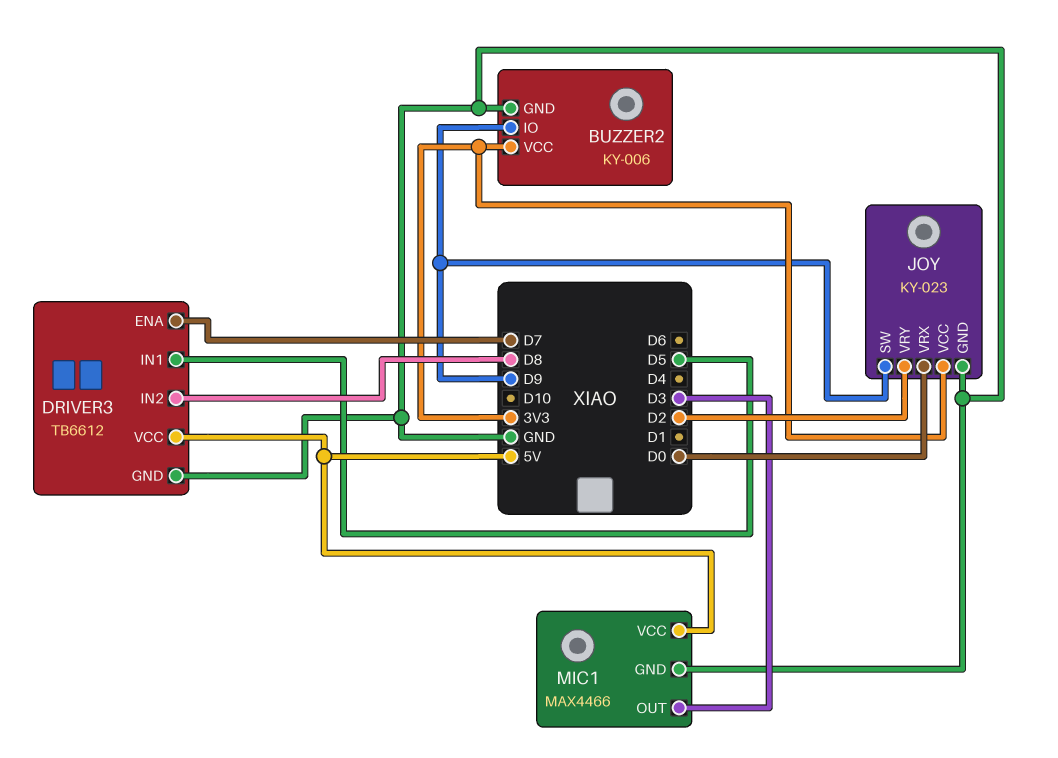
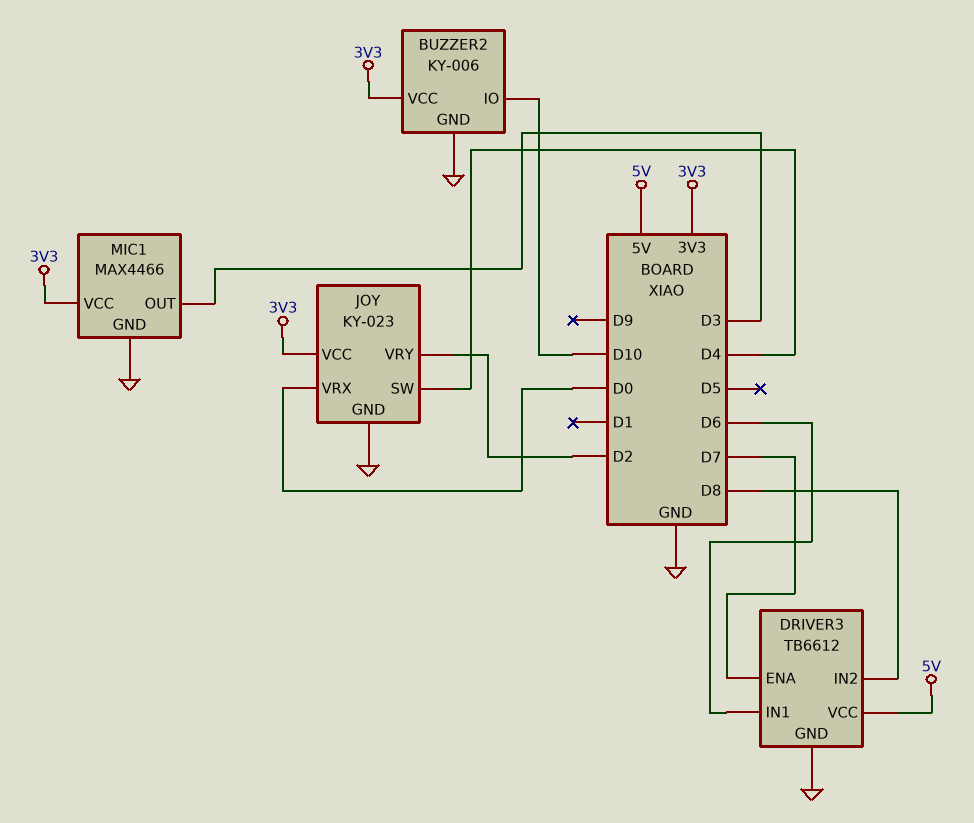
BUZZER2 pin IO: D9 -> D10
DRIVER3 pin IN1: D5 -> D6
JOY pin SW: D9 -> D4
MIC1 pin VCC: 5V -> 3V3

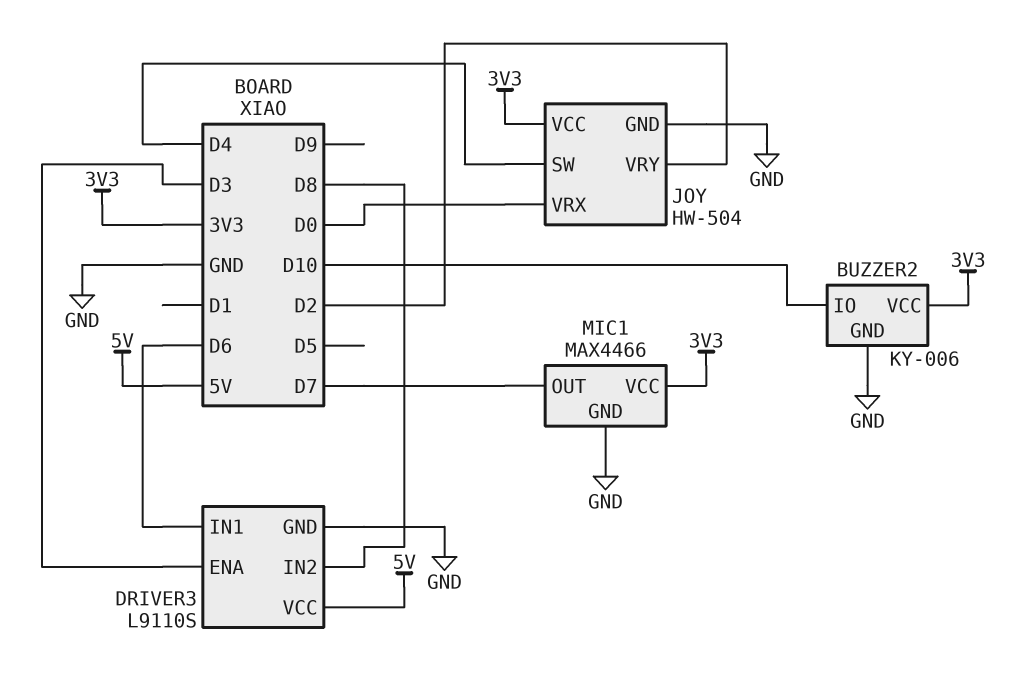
DRIVER3: TB6612 -> L9110S
DRIVER3 pin ENA: D7 -> D3
JOY: KY-023 -> HW-504
MIC1 pin OUT: D3 -> D7

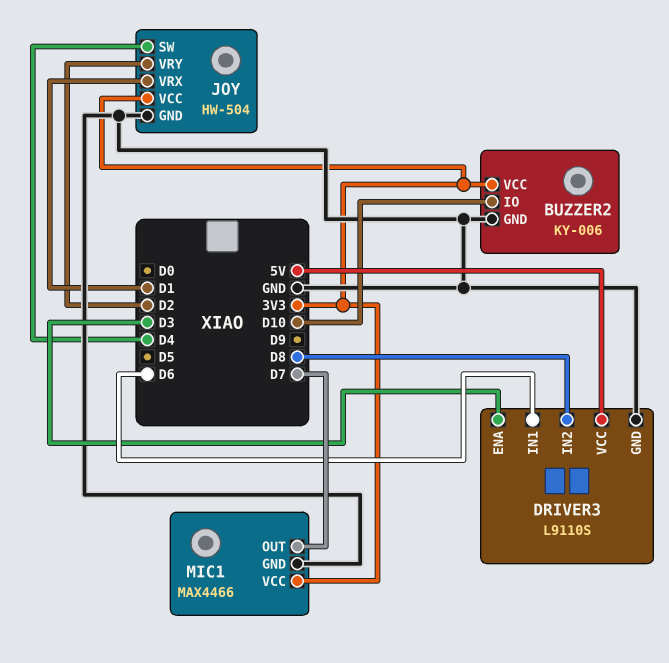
JOY pin VRX: D0 -> D1

